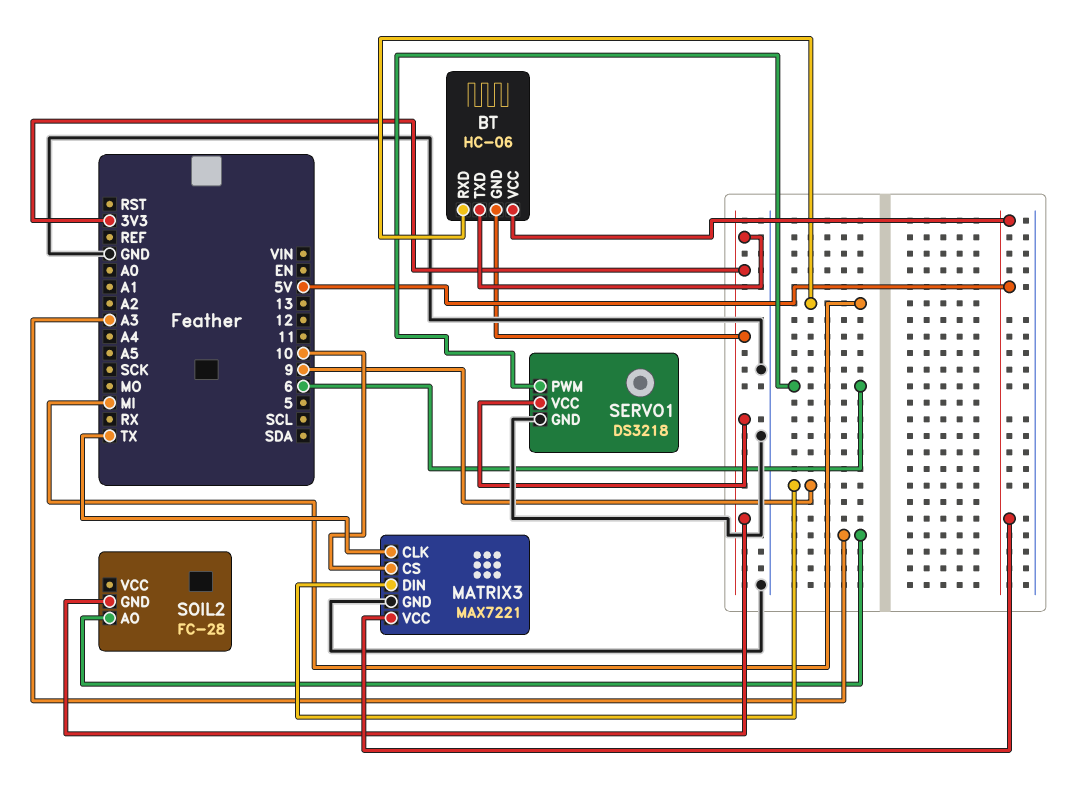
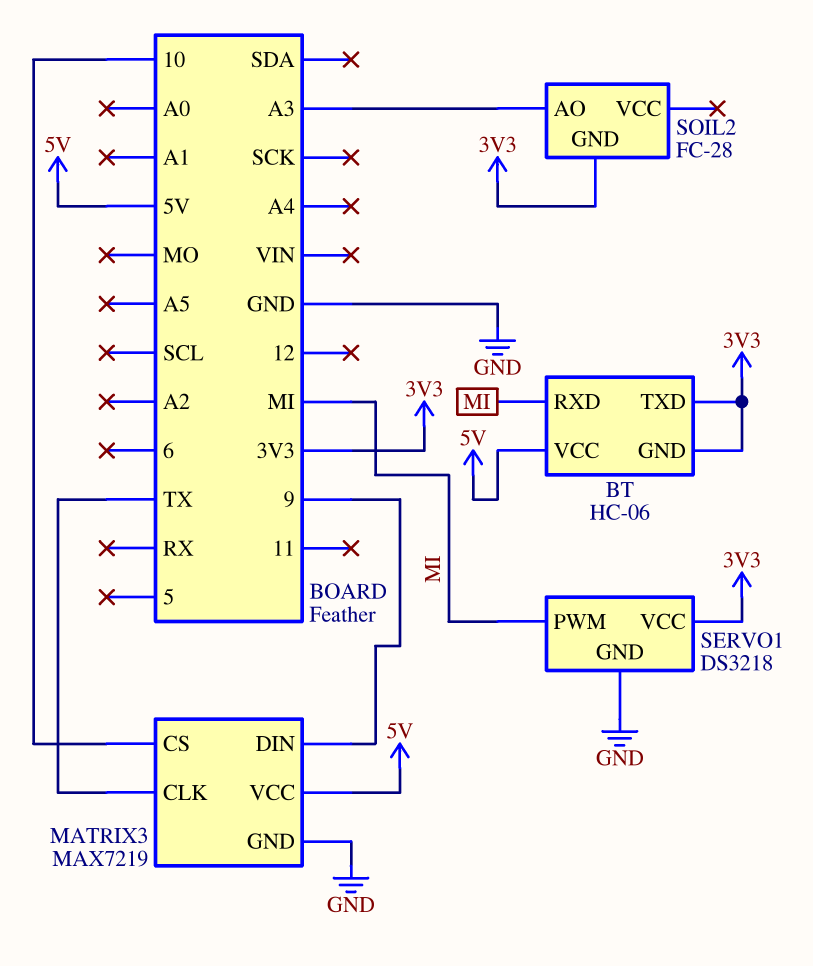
MATRIX3: MAX7221 -> MAX7219
SERVO1 pin PWM: 6 -> MI

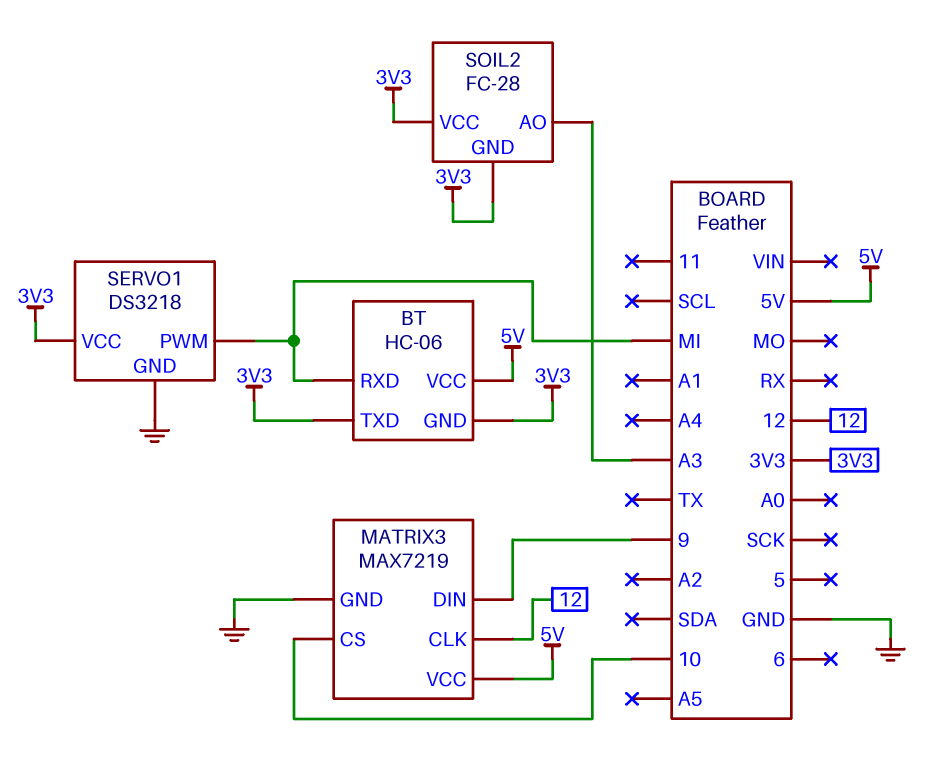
MATRIX3 pin CLK: TX -> 12
SOIL2 pin VCC: none -> 3V3

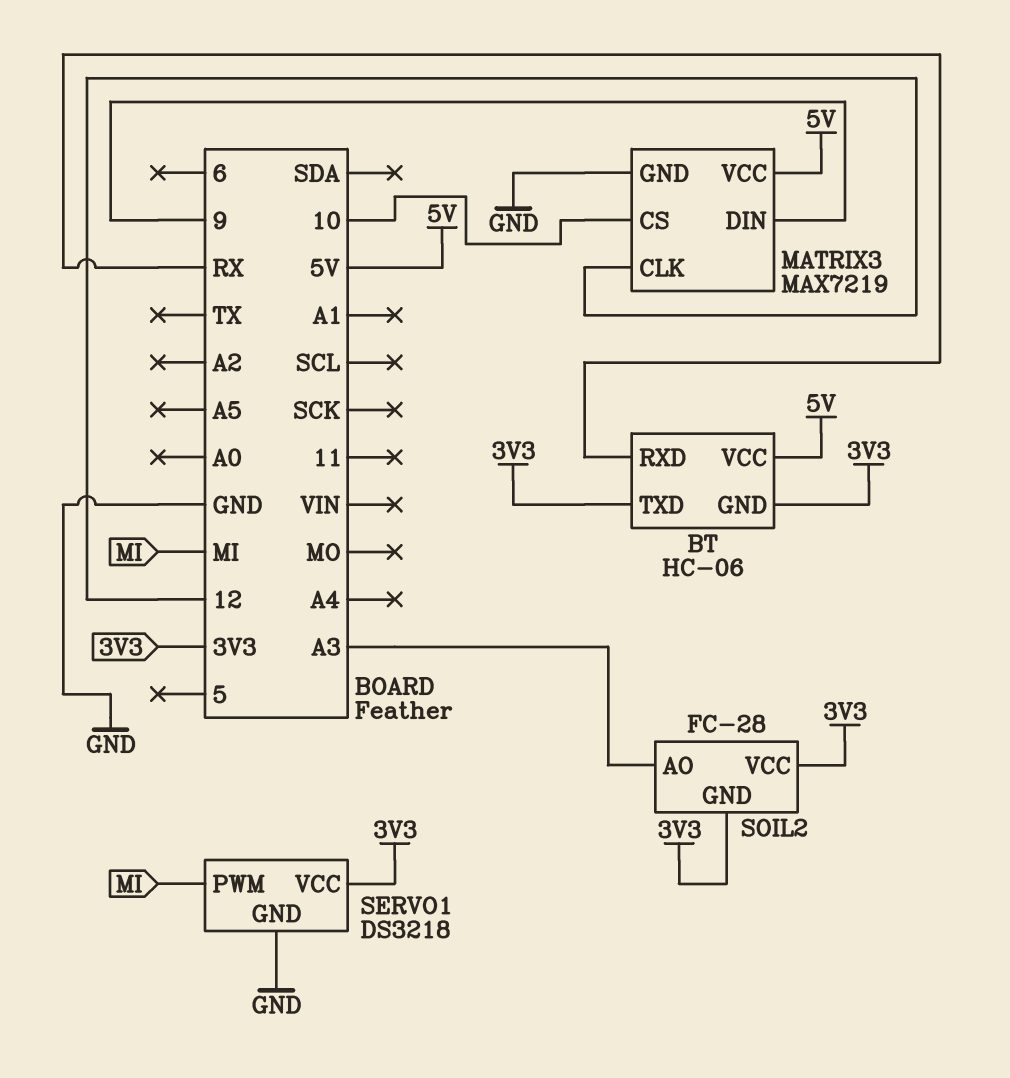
BT pin RXD: MI -> RX

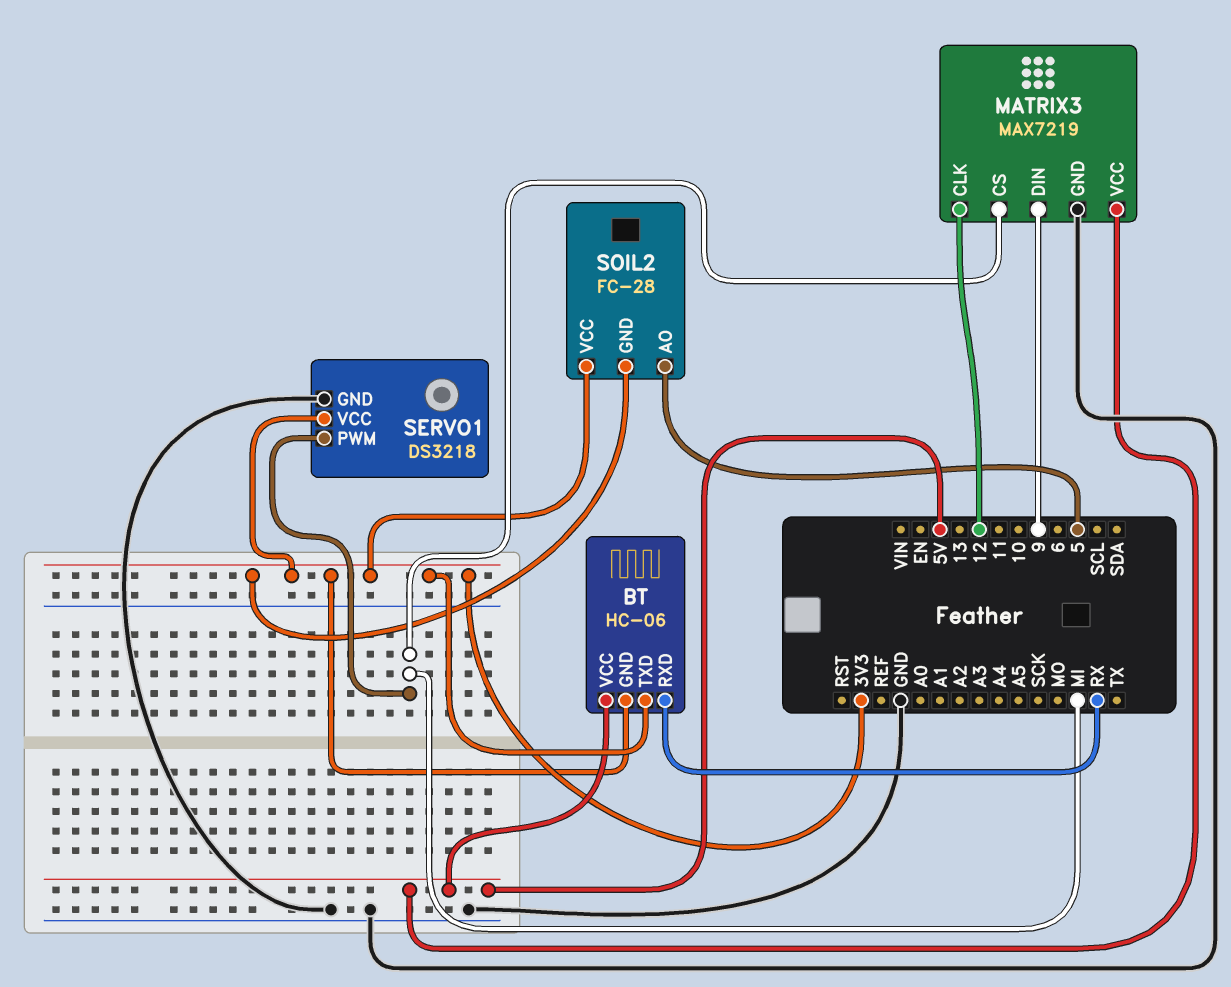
MATRIX3 pin CS: 10 -> MI
SOIL2 pin AO: A3 -> 5

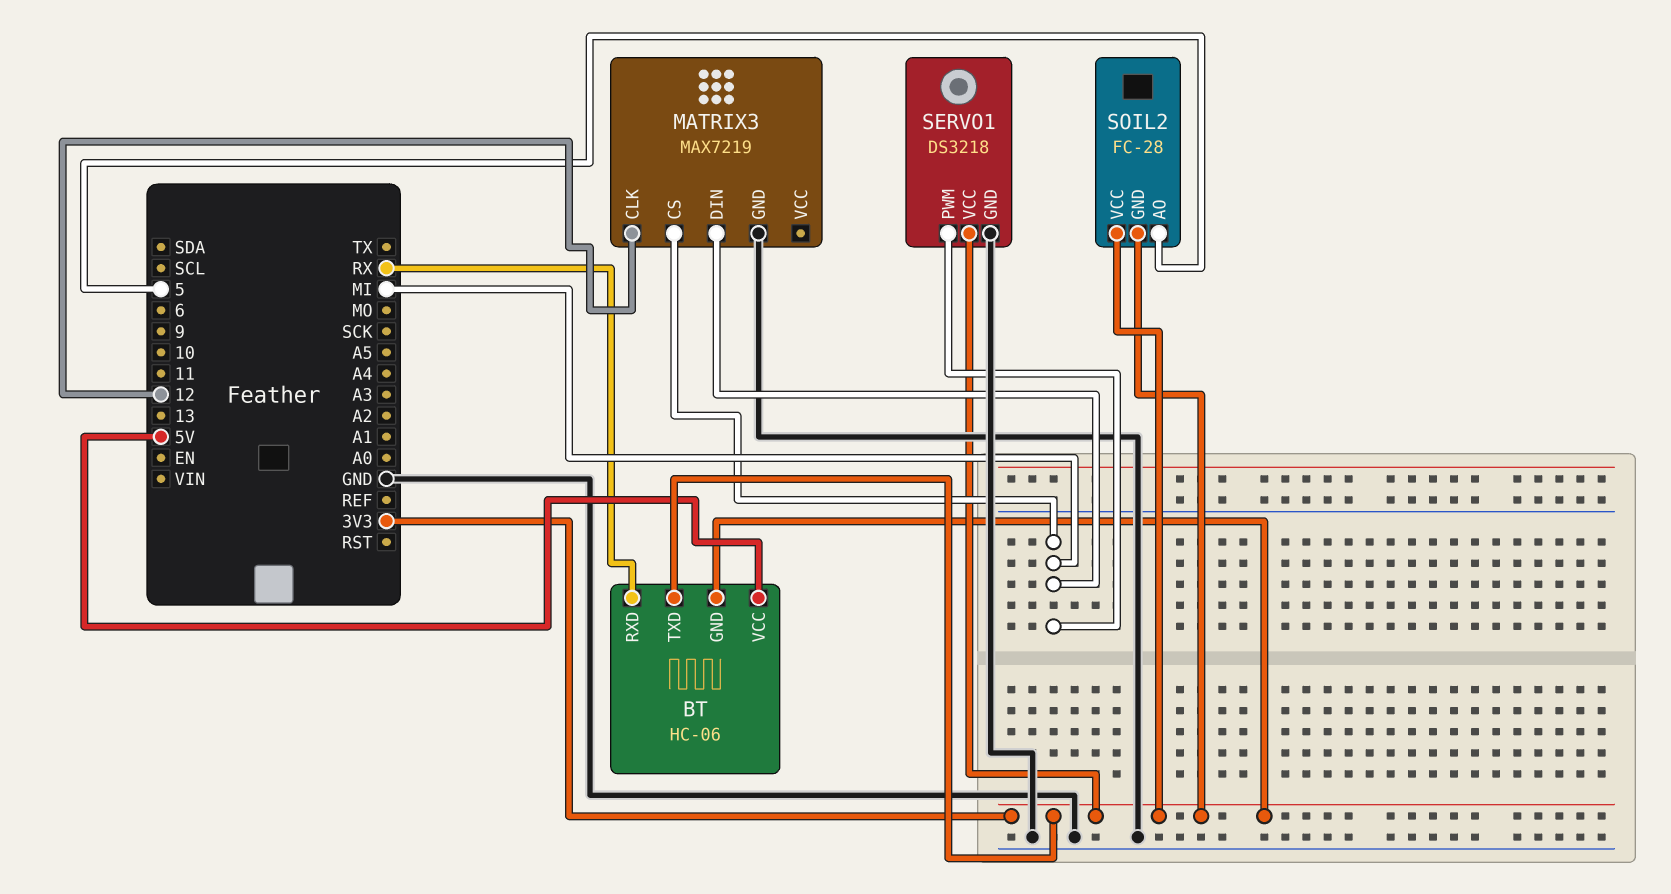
MATRIX3 pin DIN: 9 -> MI
MATRIX3 pin VCC: 5V -> none

